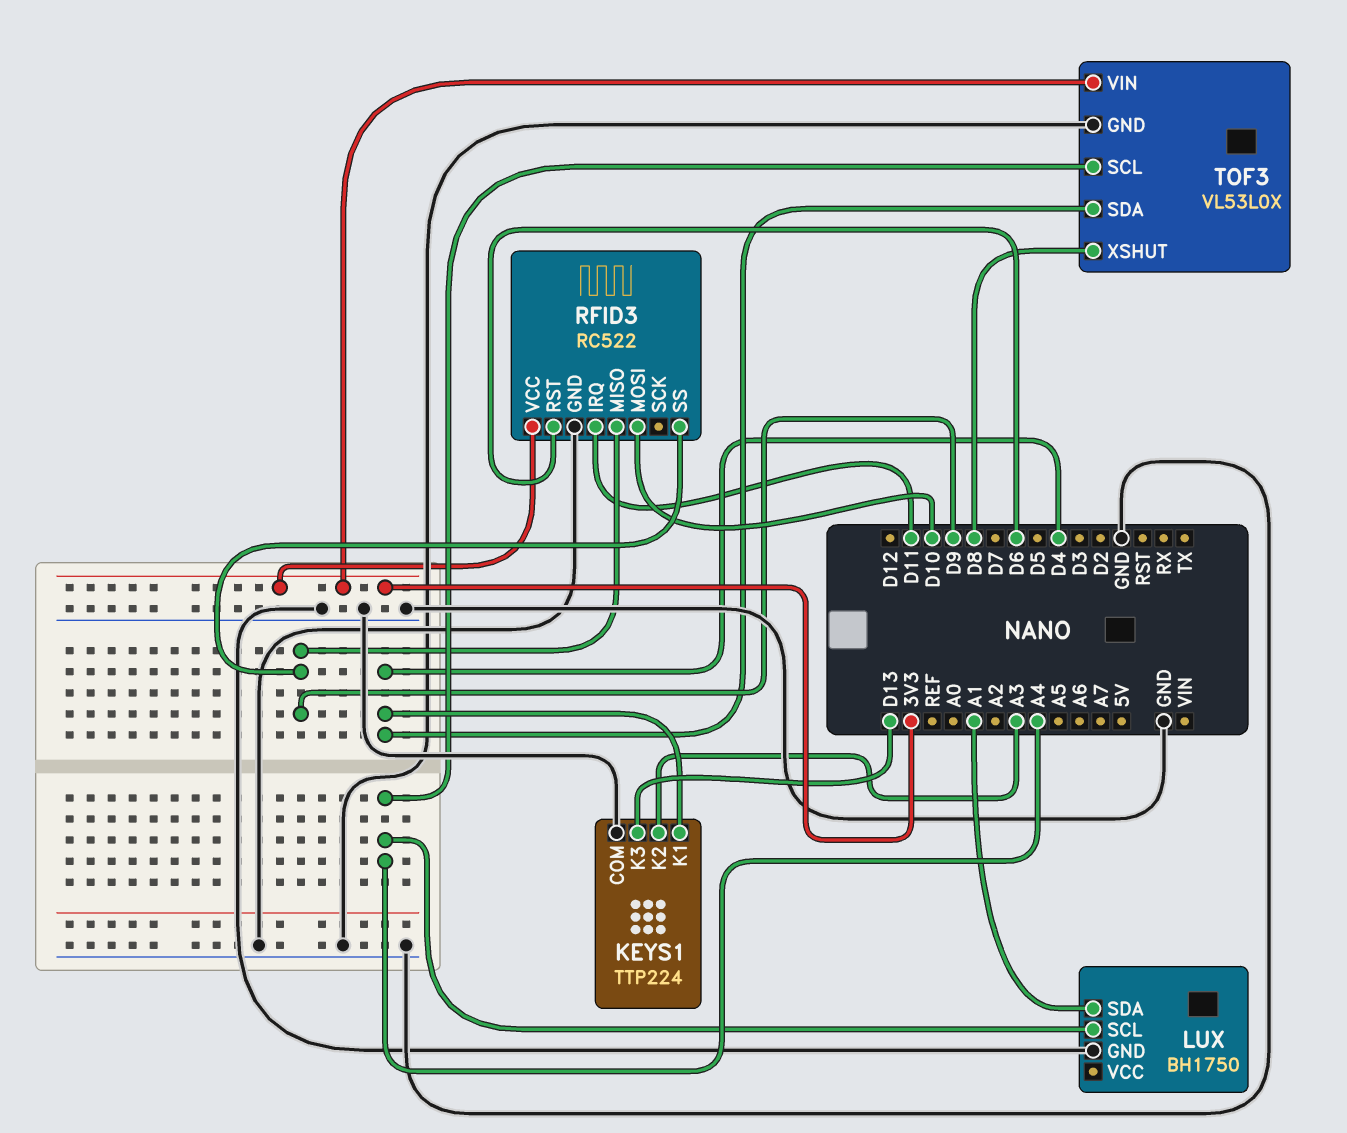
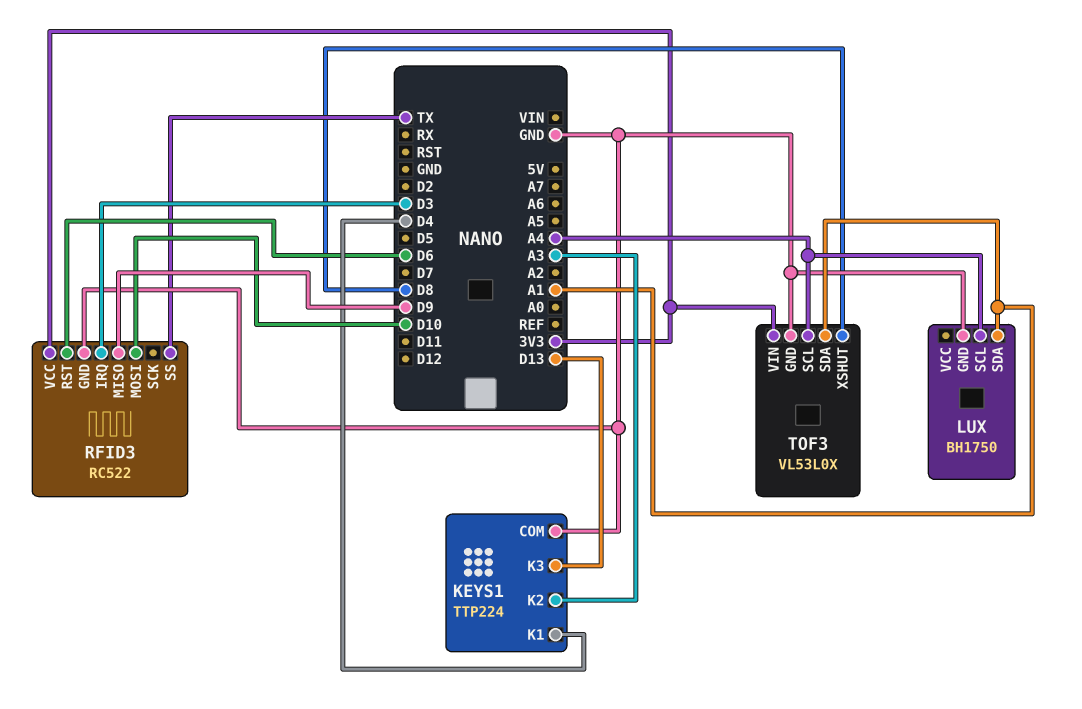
RFID3 pin IRQ: D11 -> D3
RFID3 pin SS: D9 -> TX
TOF3 pin SDA: D4 -> A1

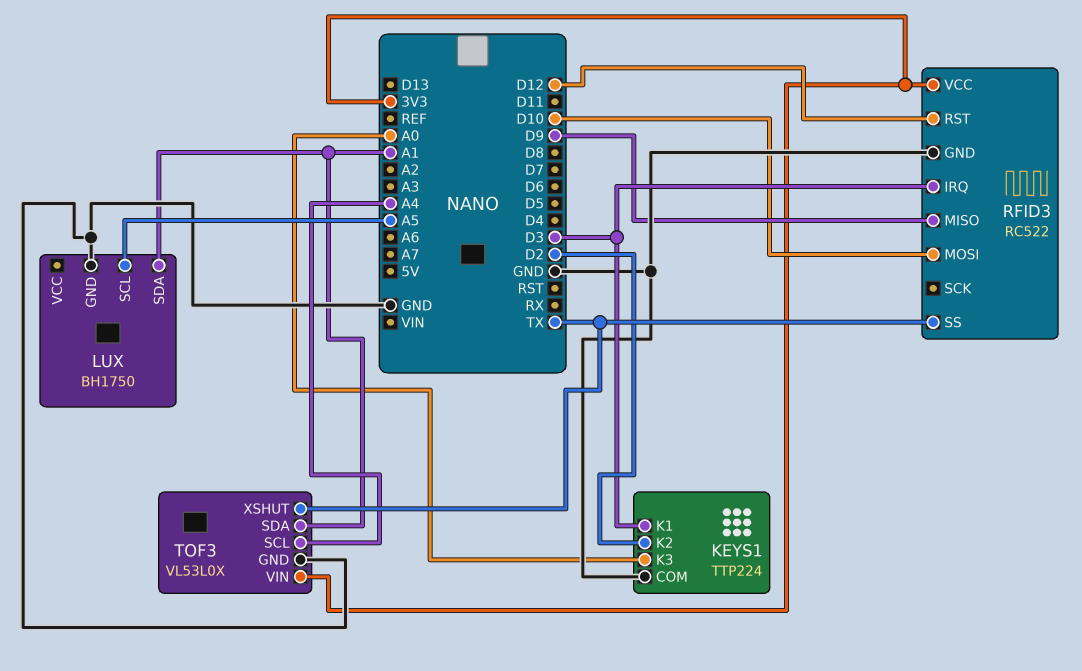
KEYS1 pin K1: D4 -> D3
KEYS1 pin K2: A3 -> D2
KEYS1 pin K3: D13 -> A0
LUX pin SCL: A4 -> A5
RFID3 pin RST: D6 -> D12
TOF3 pin XSHUT: D8 -> TX

